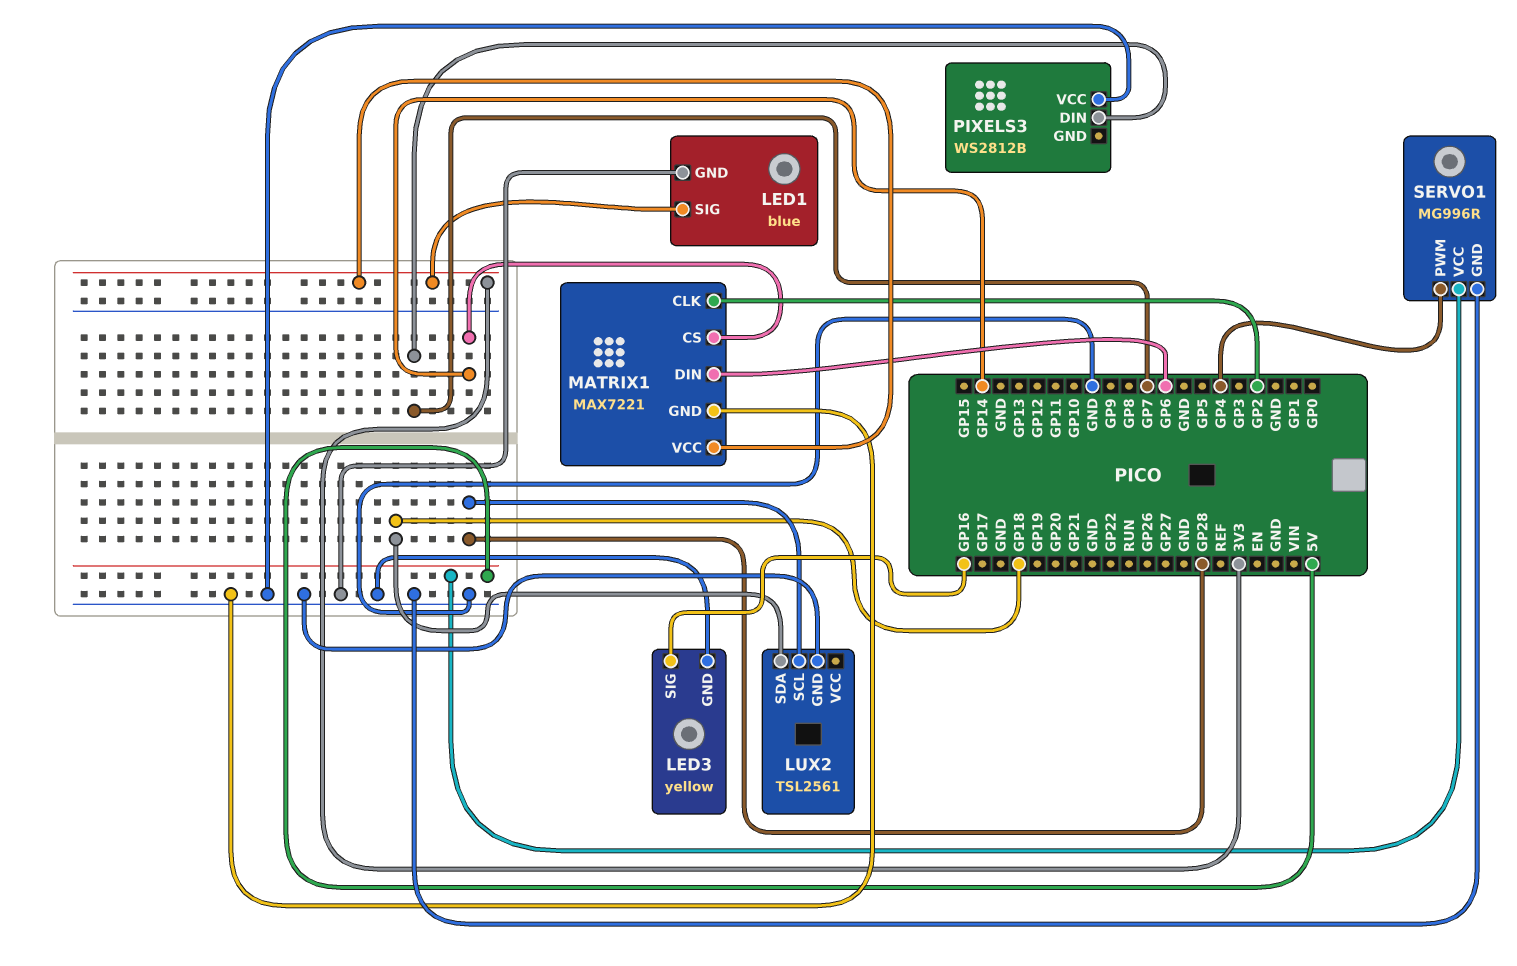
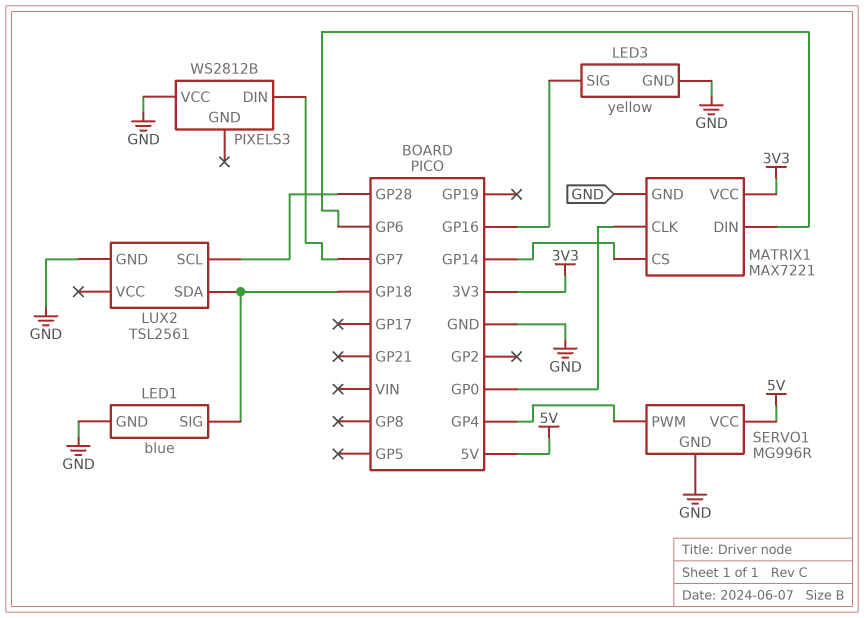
LED1 pin SIG: 3V3 -> GP18
MATRIX1 pin CLK: GP2 -> GP0

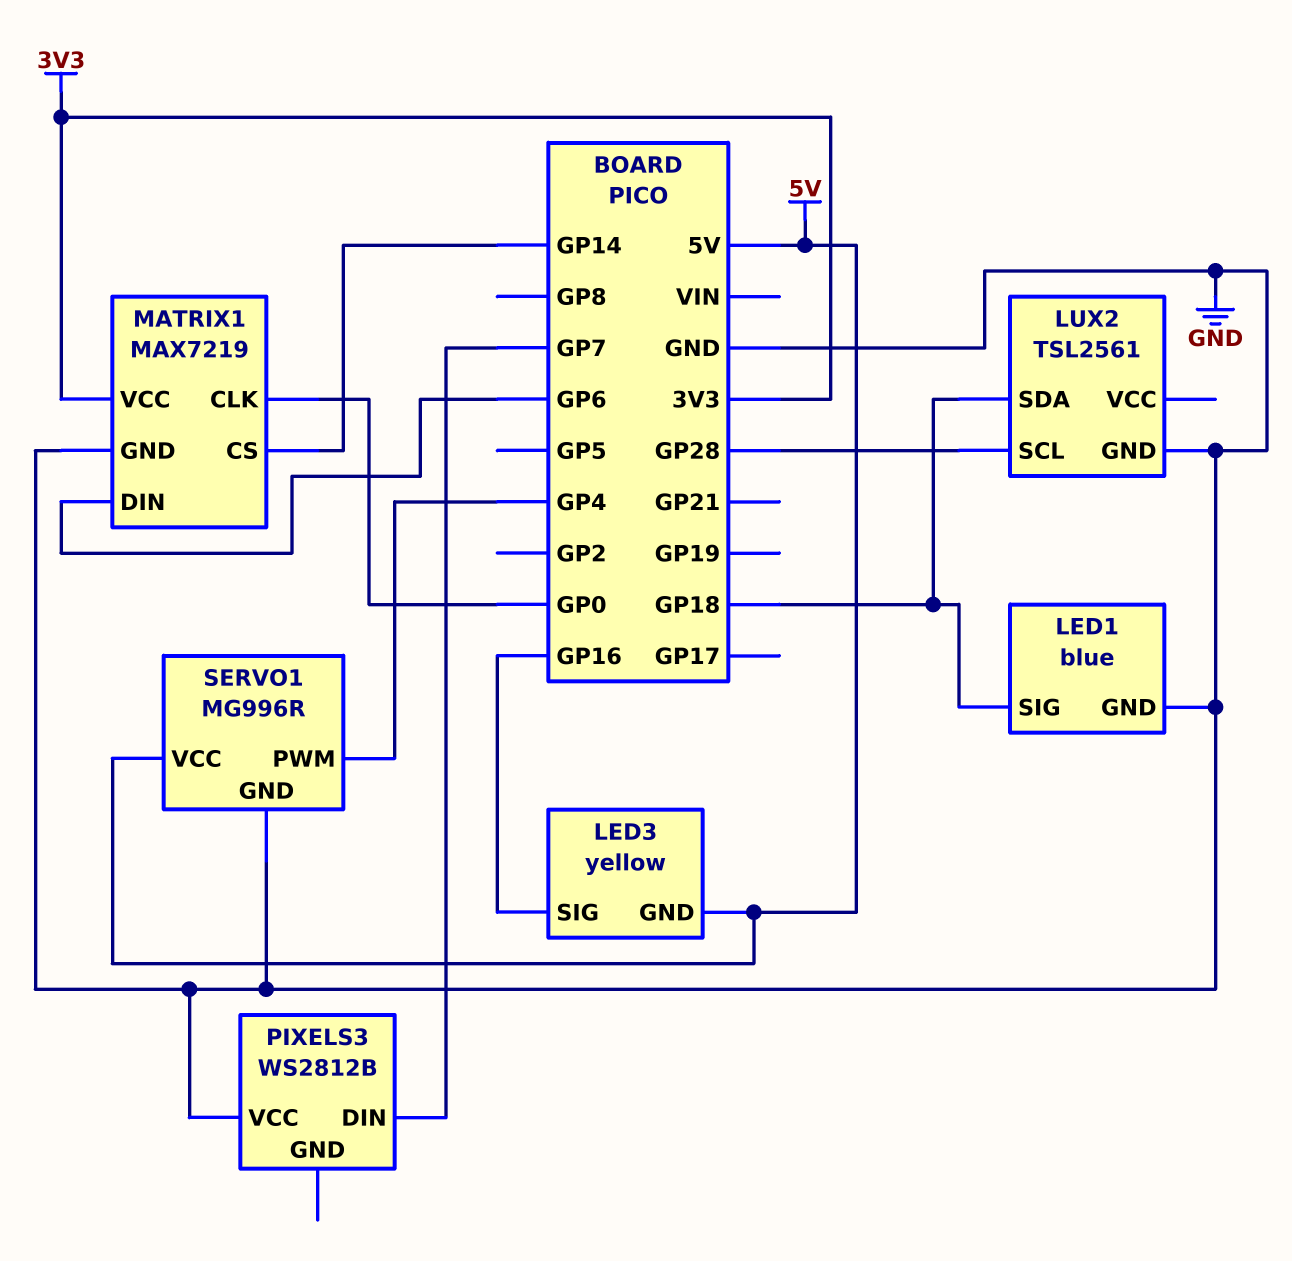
LED3 pin GND: GND -> 5V
MATRIX1: MAX7221 -> MAX7219

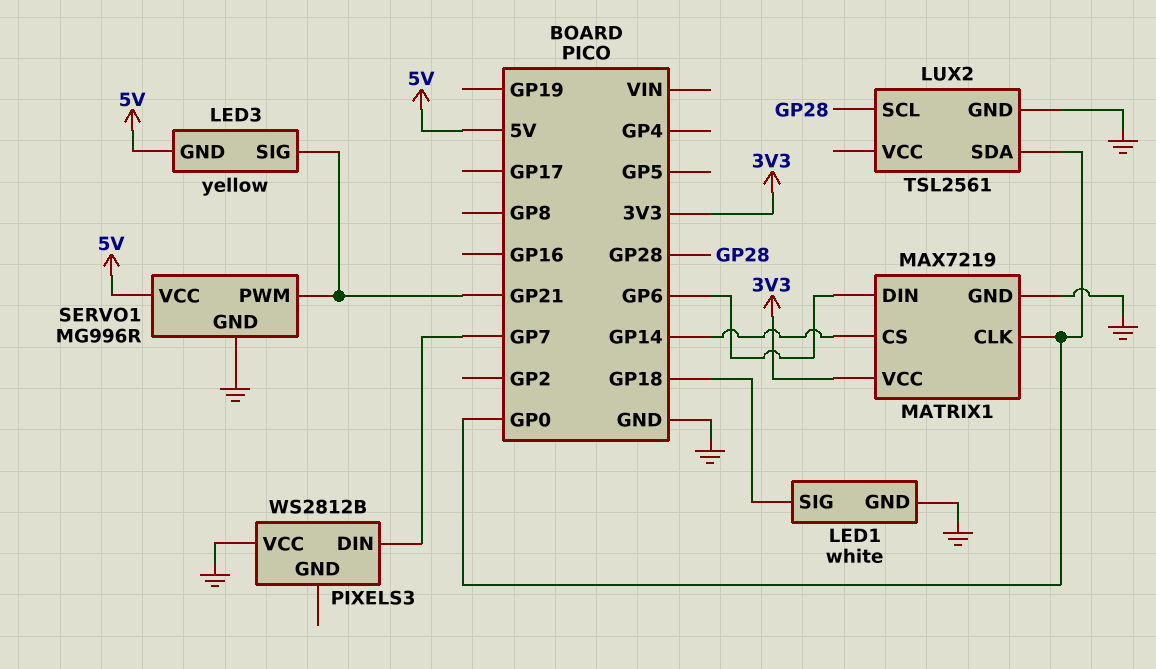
LED1: blue -> white
LED3 pin SIG: GP16 -> GP21
LUX2 pin SDA: GP18 -> GP0
SERVO1 pin PWM: GP4 -> GP21

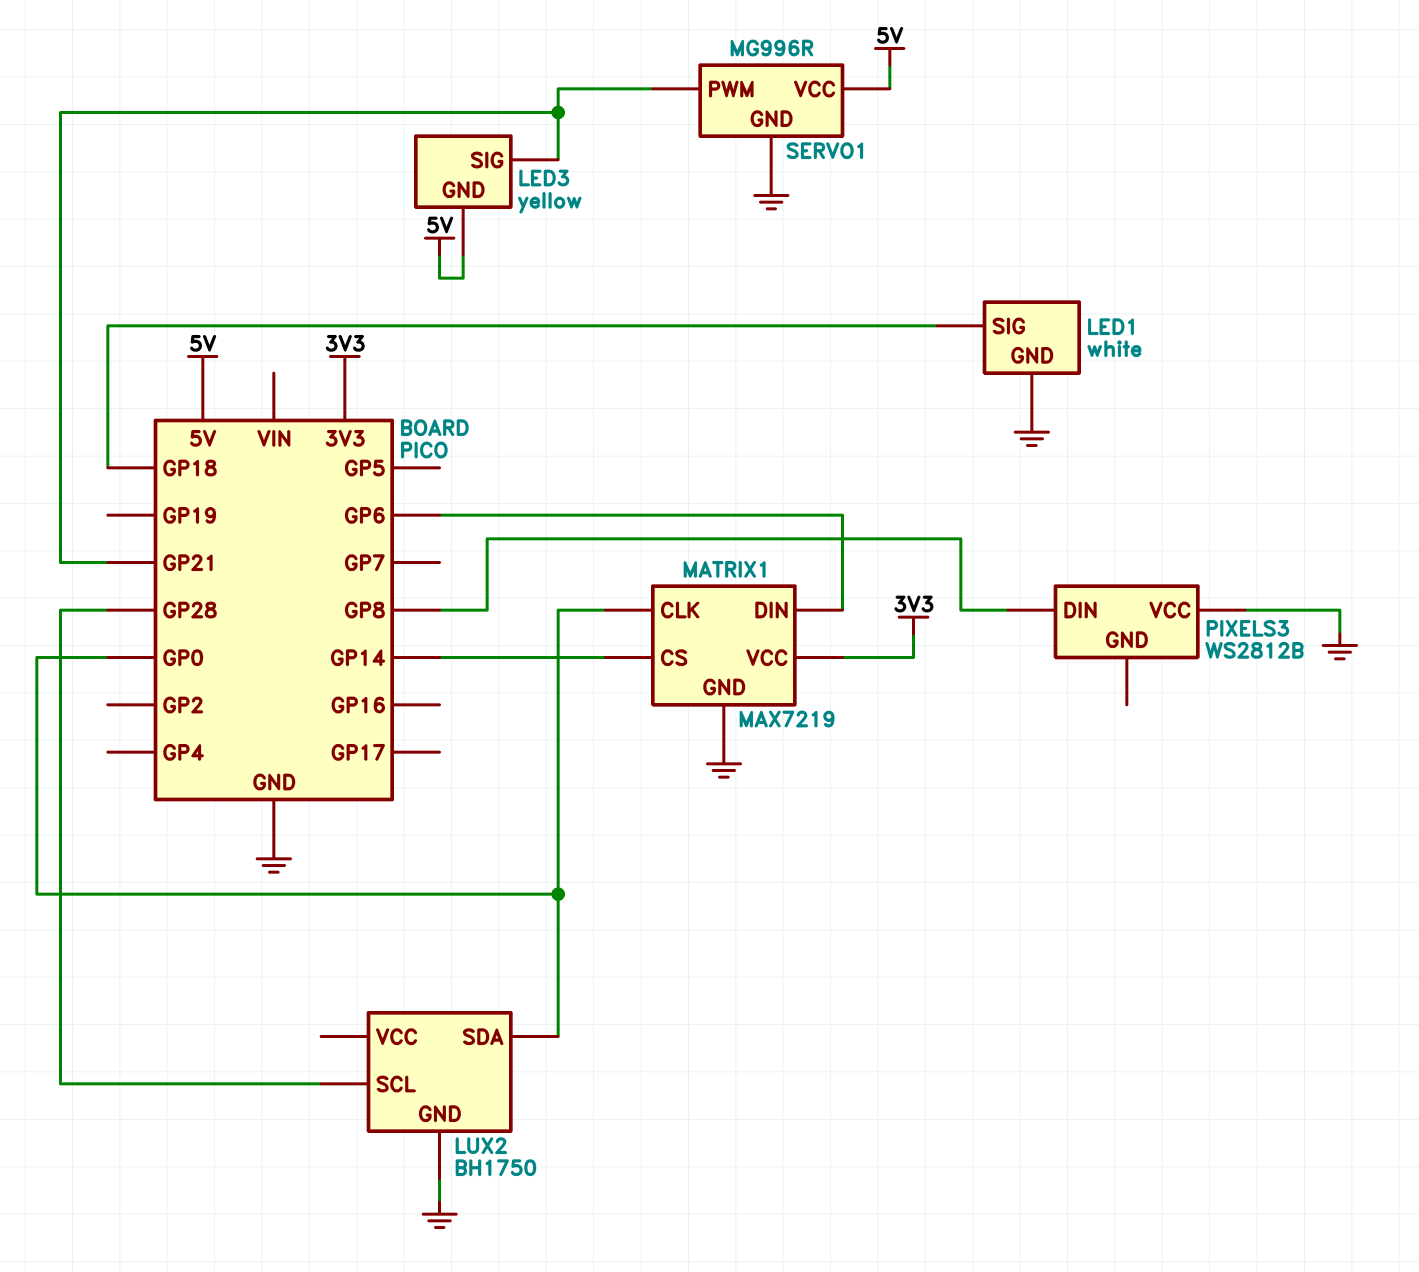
LUX2: TSL2561 -> BH1750
PIXELS3 pin DIN: GP7 -> GP8

